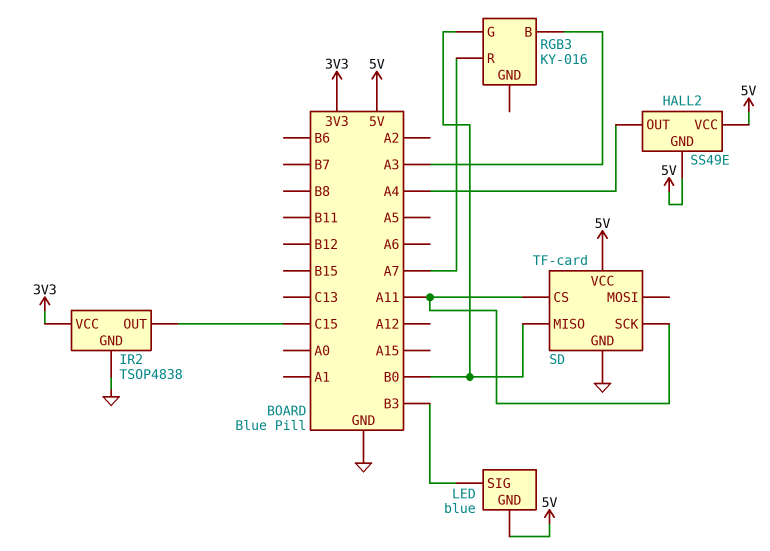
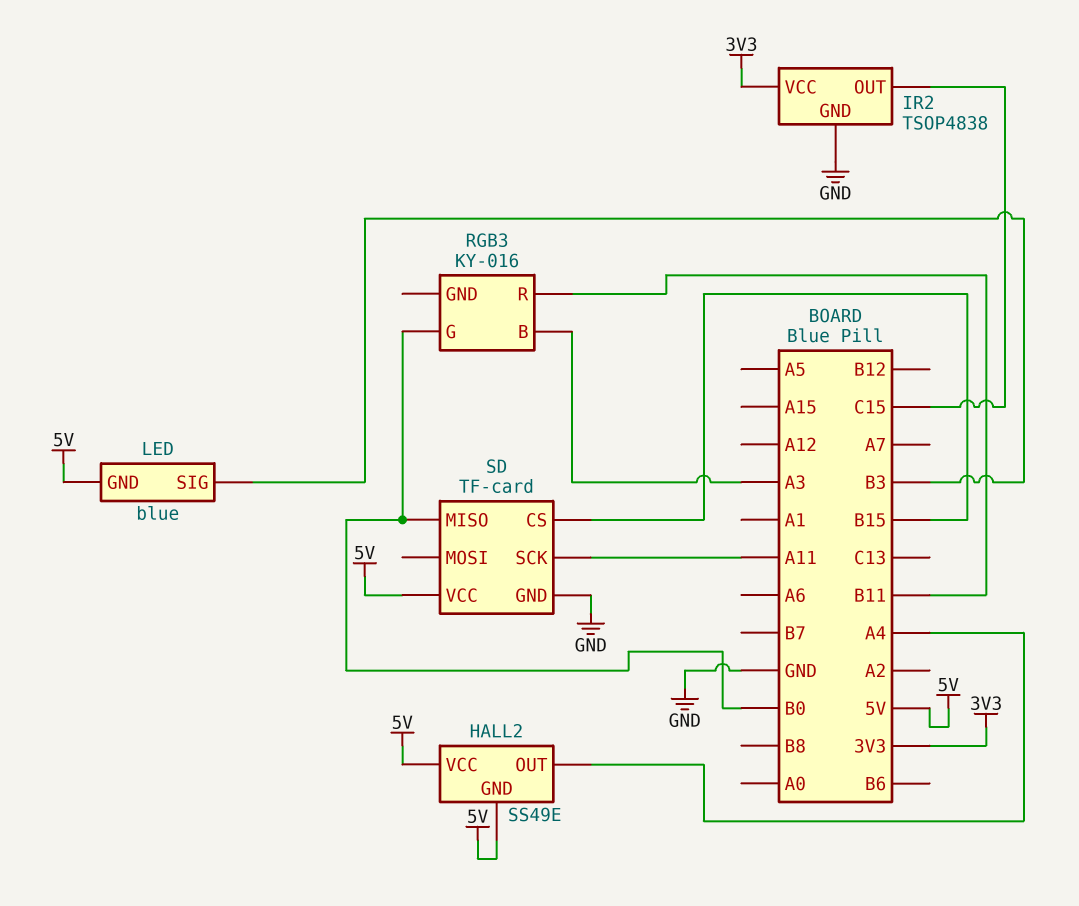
RGB3 pin R: A7 -> B11
SD pin CS: A11 -> B15

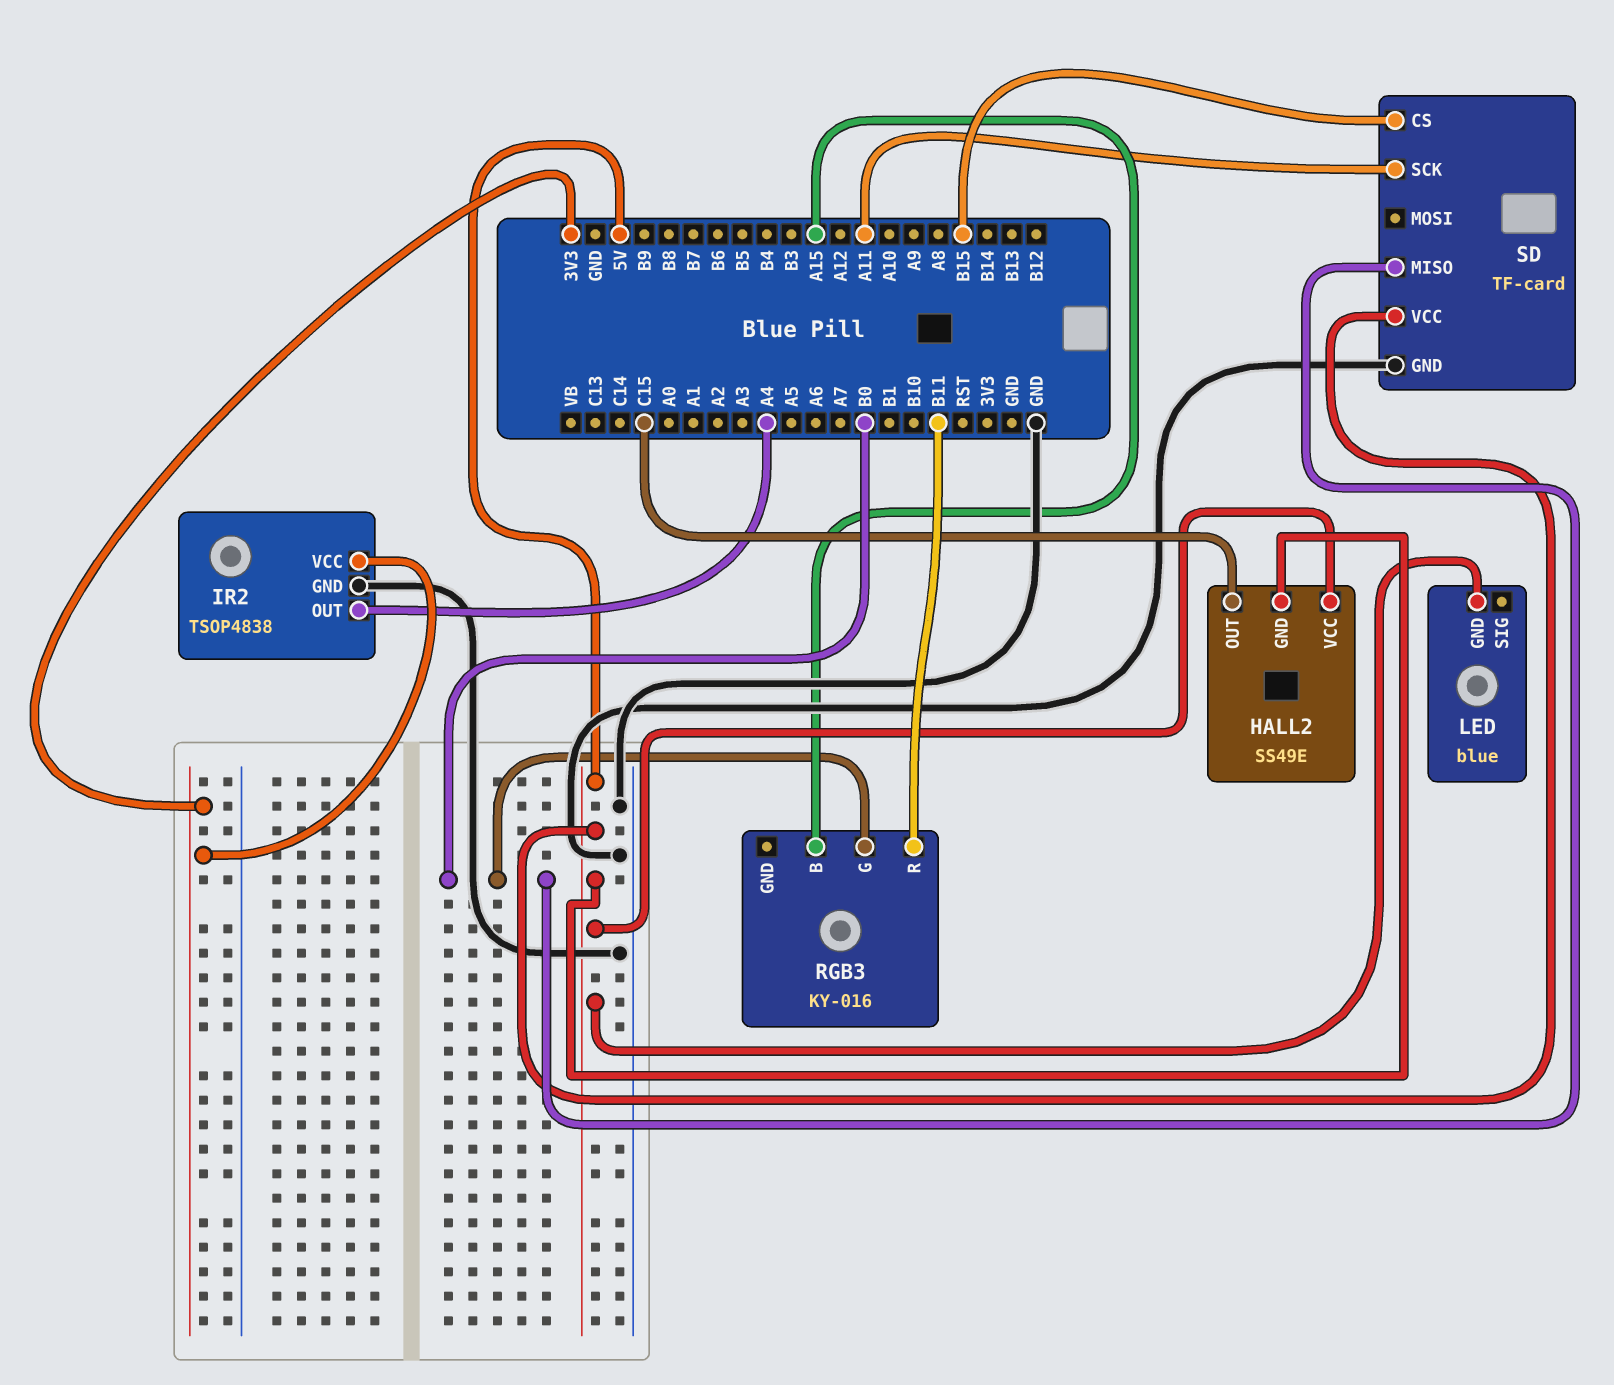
HALL2 pin OUT: A4 -> C15
IR2 pin OUT: C15 -> A4
LED pin SIG: B3 -> none
RGB3 pin B: A3 -> A15

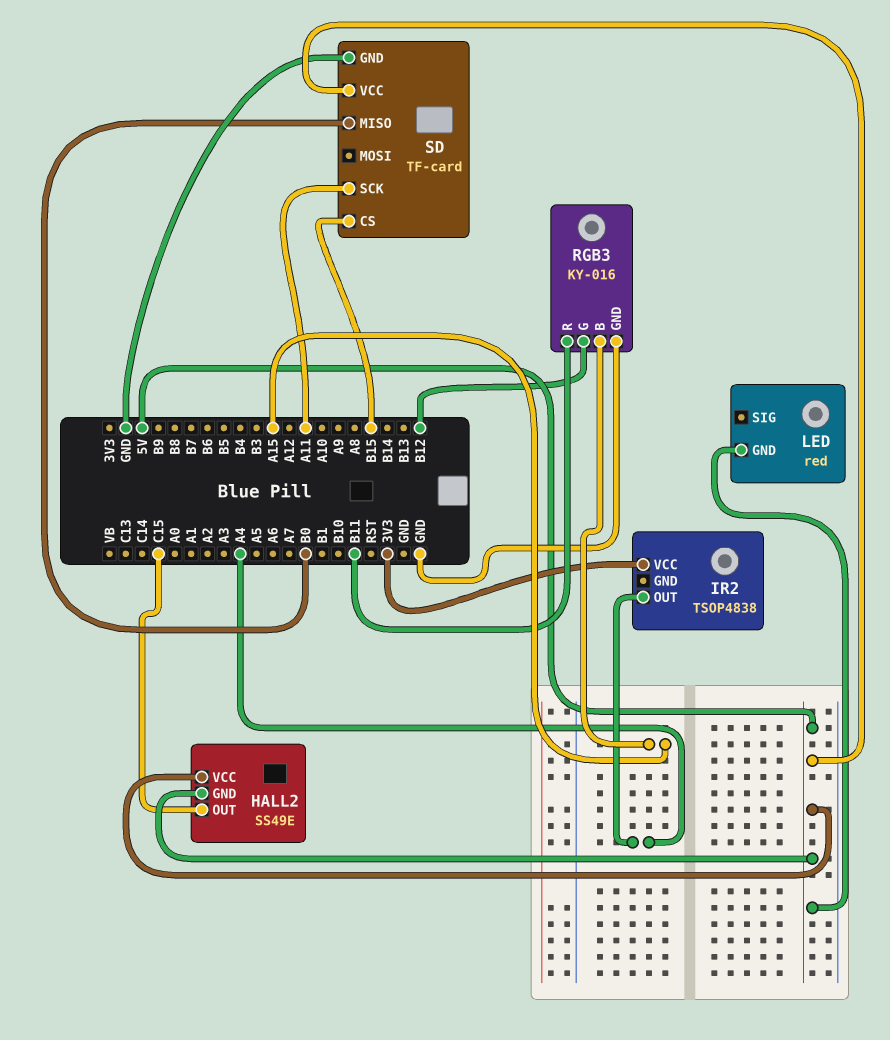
IR2 pin GND: GND -> none
LED: blue -> red
RGB3 pin G: B0 -> B12
RGB3 pin GND: none -> GND

